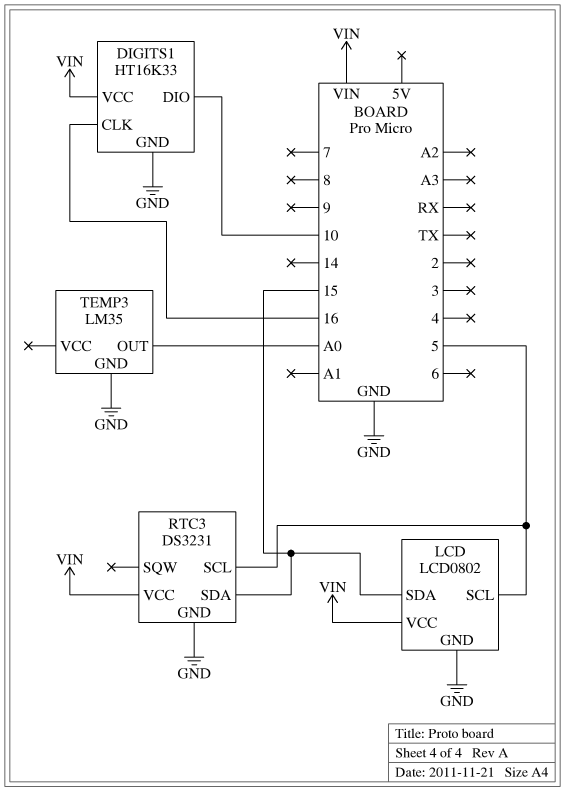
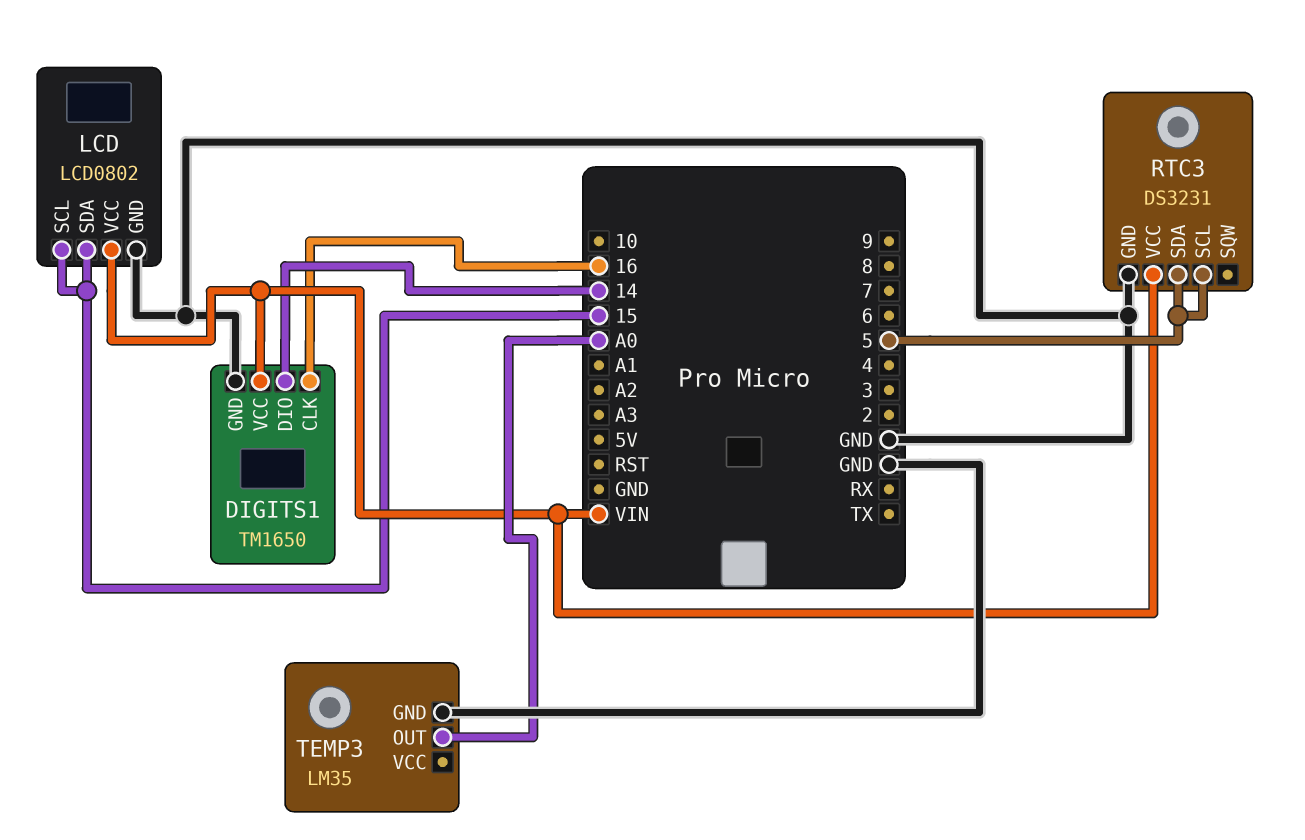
DIGITS1: HT16K33 -> TM1650
DIGITS1 pin DIO: 10 -> 14
LCD pin SCL: 5 -> 15
RTC3 pin SDA: 15 -> 5

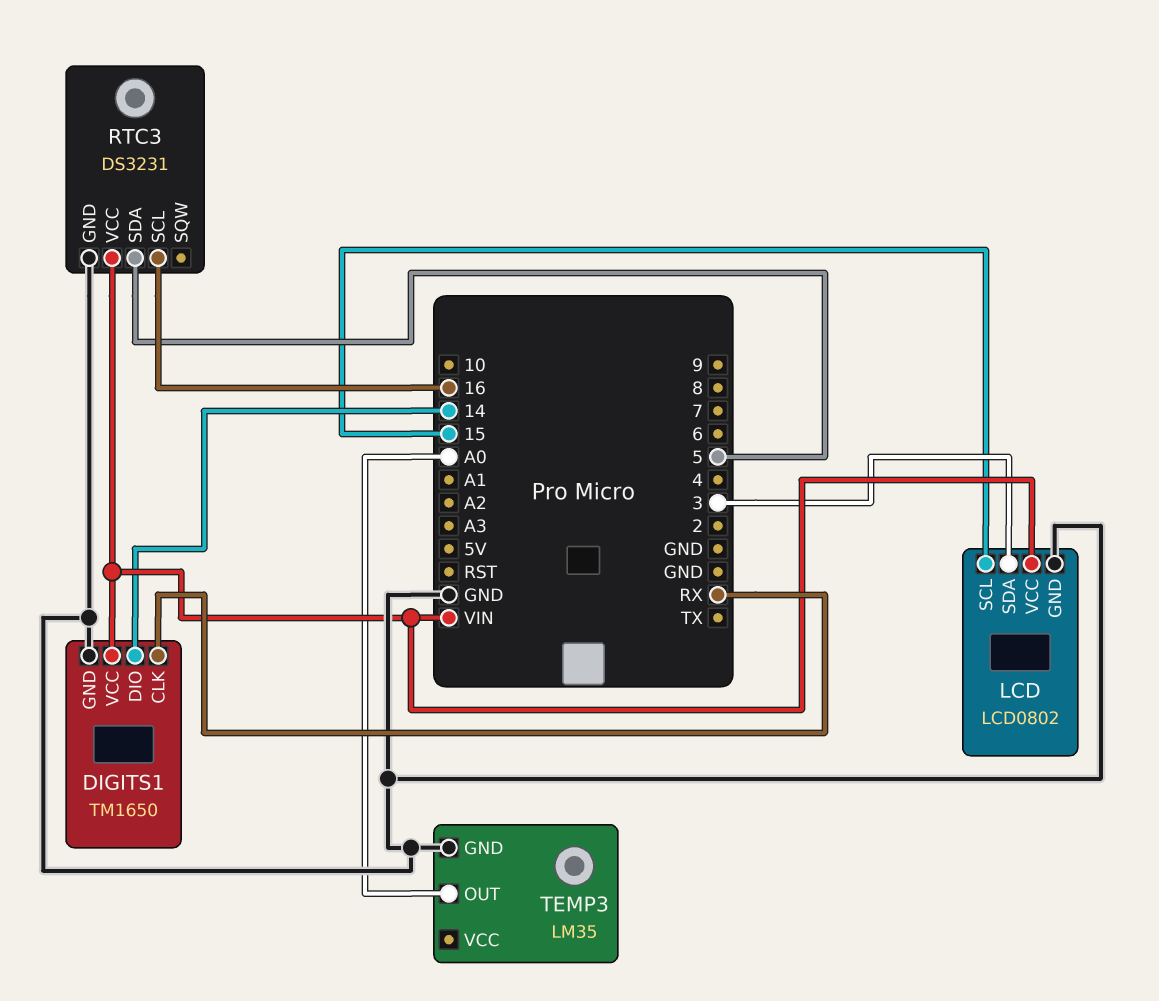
DIGITS1 pin CLK: 16 -> RX
LCD pin SDA: 15 -> 3
RTC3 pin SCL: 5 -> 16

